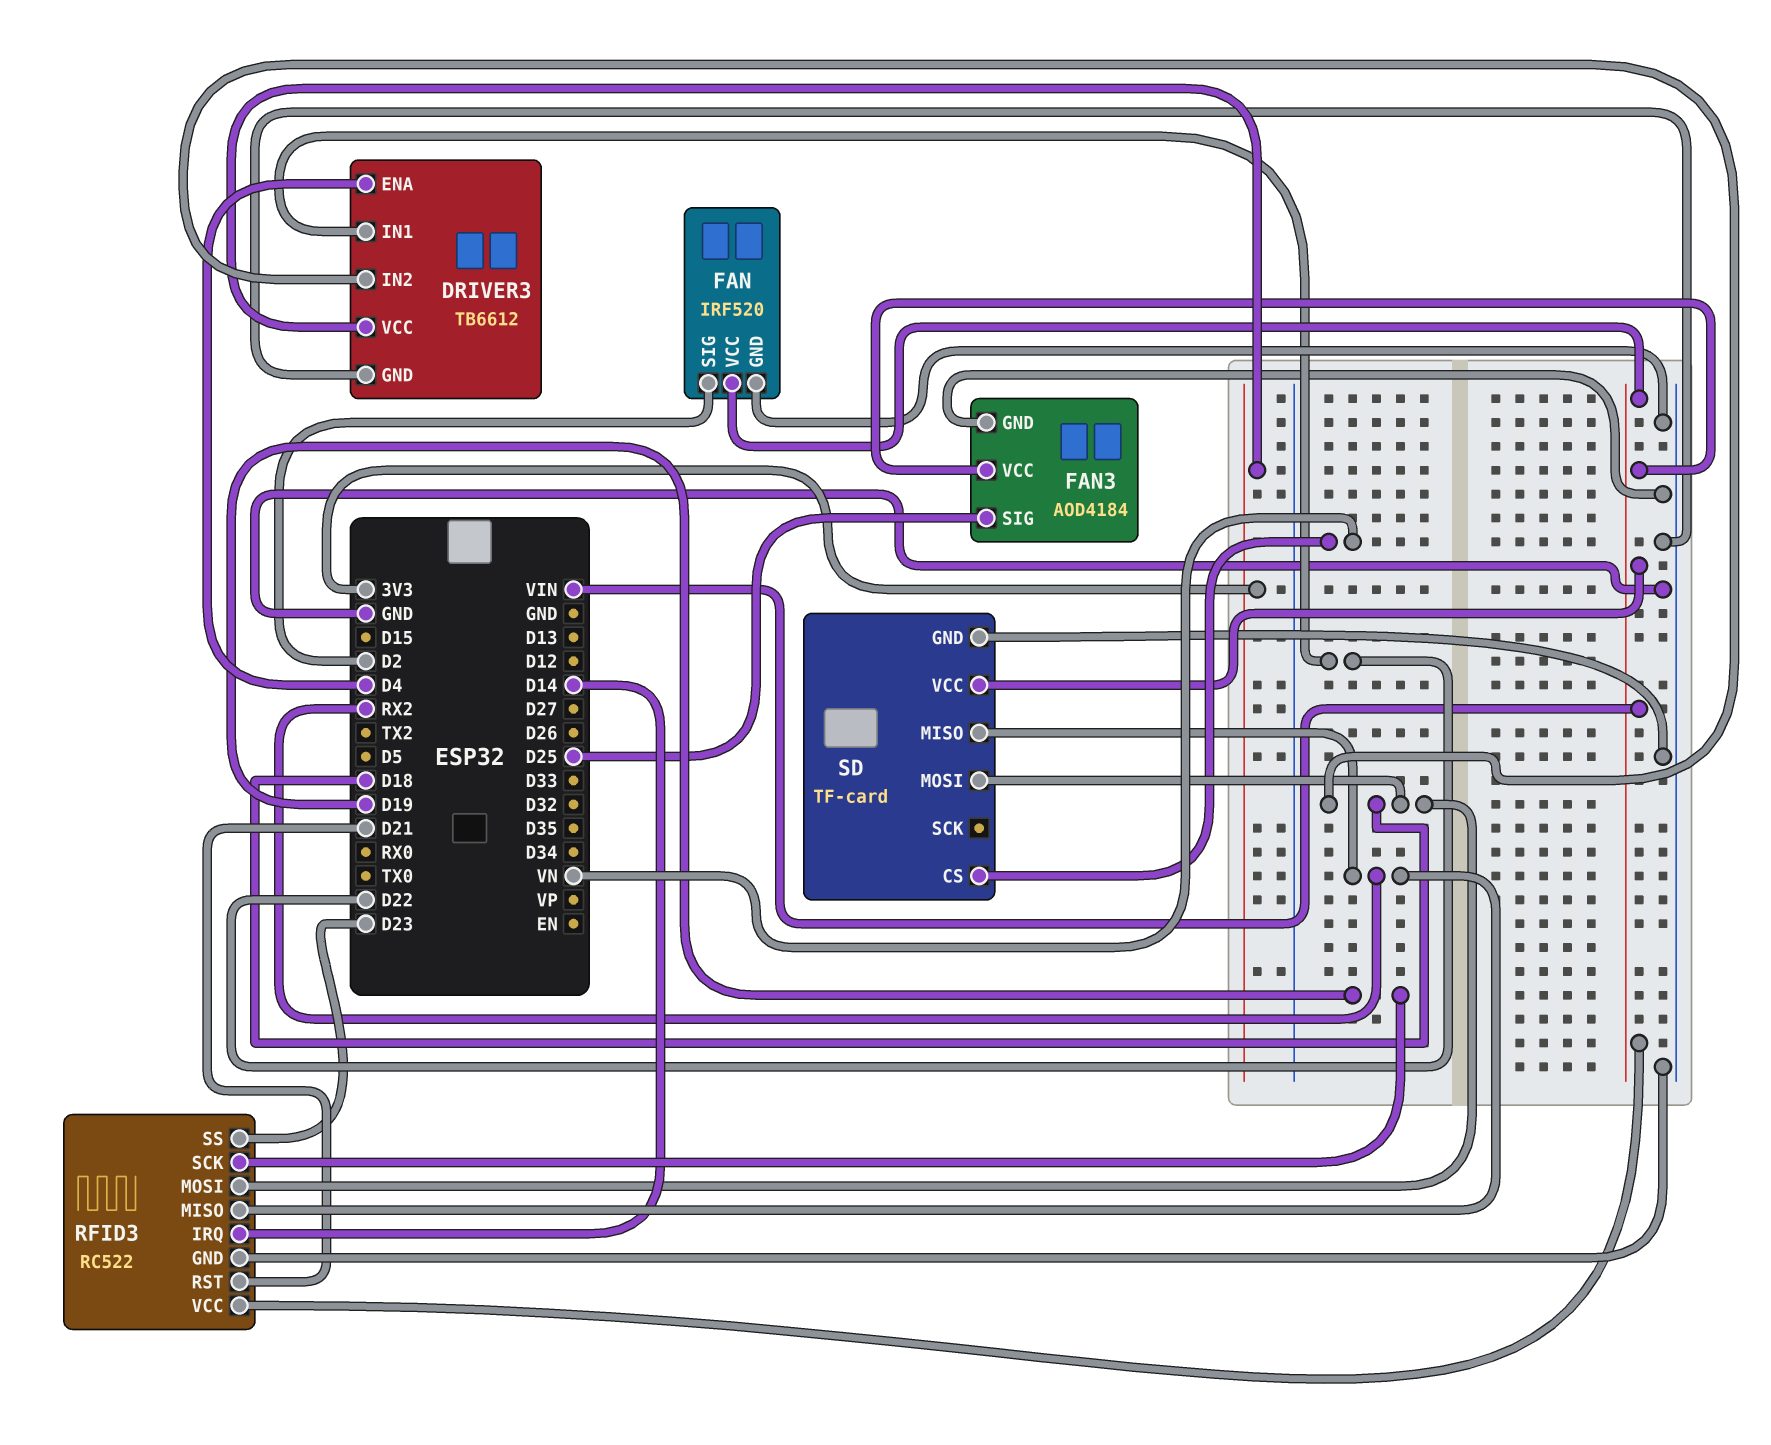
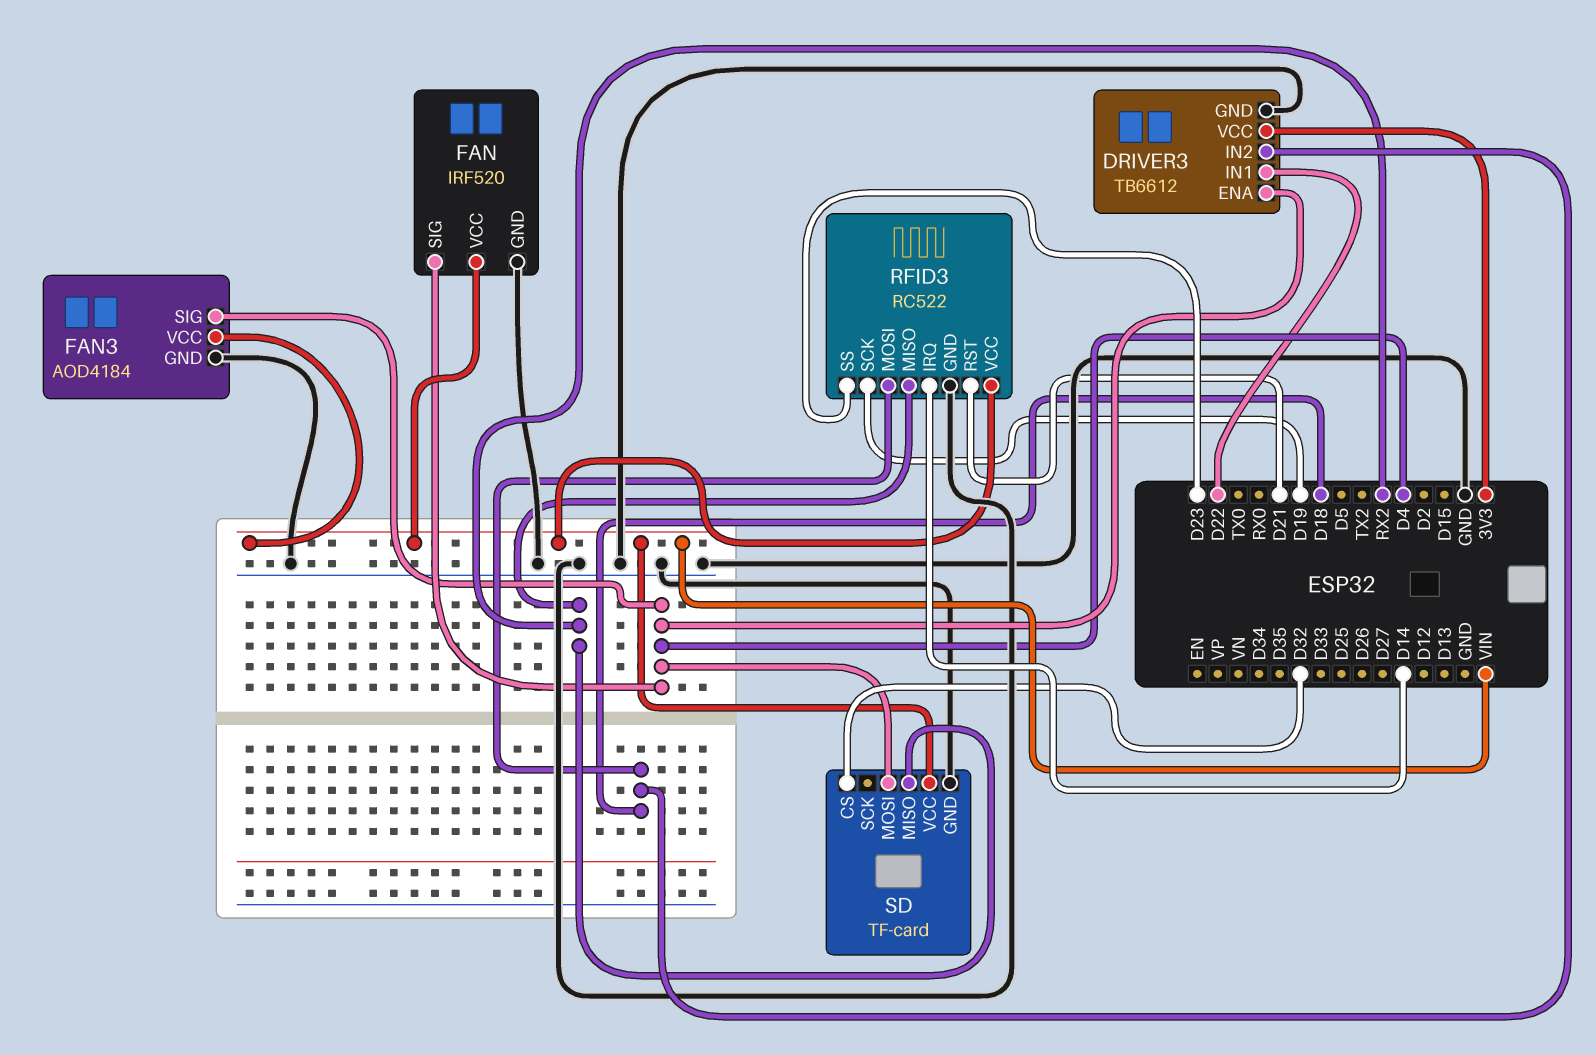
FAN pin SIG: D2 -> D4
FAN3 pin SIG: D25 -> D4
SD pin CS: VN -> D32
SD pin MOSI: D18 -> D4

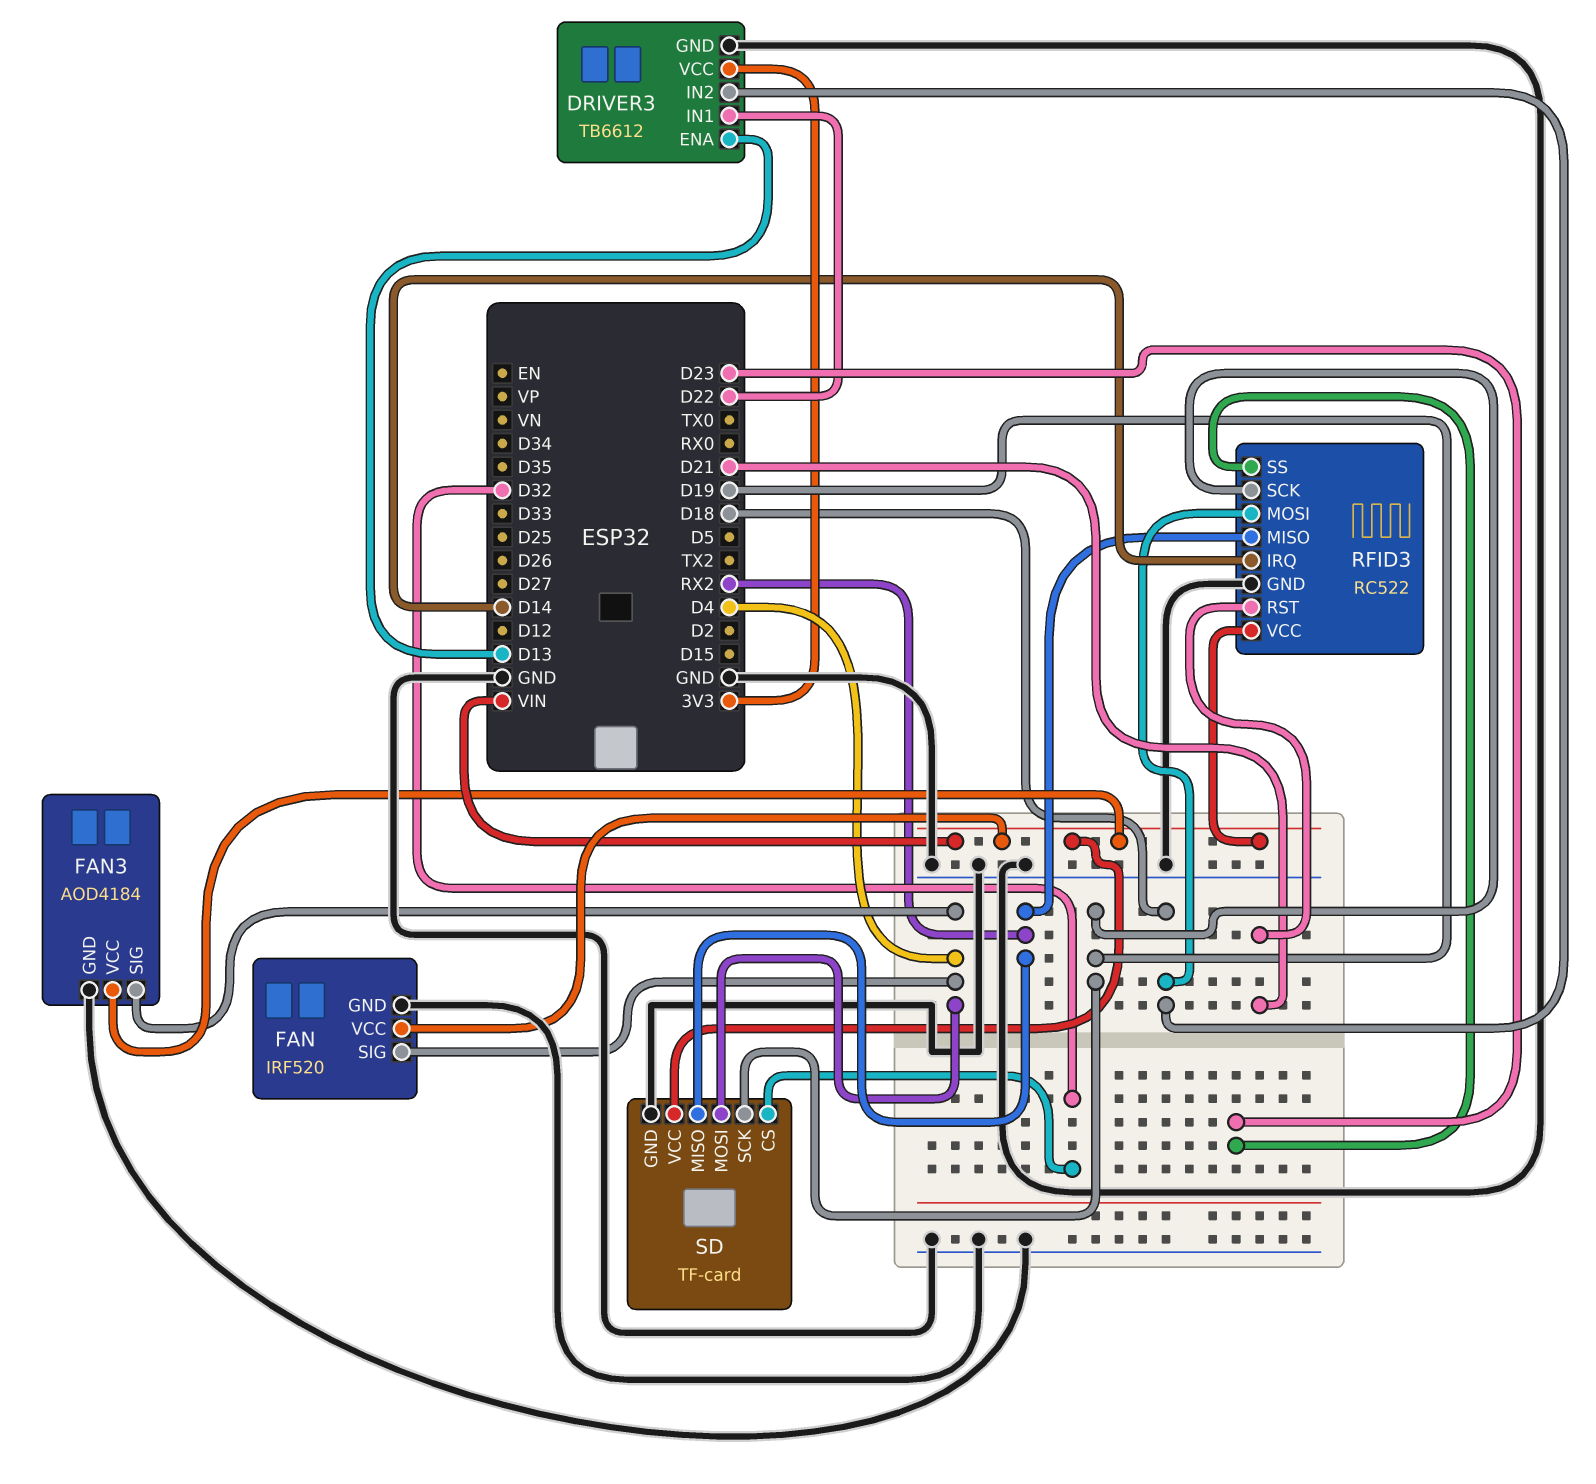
DRIVER3 pin ENA: D4 -> D13
SD pin SCK: none -> D19

